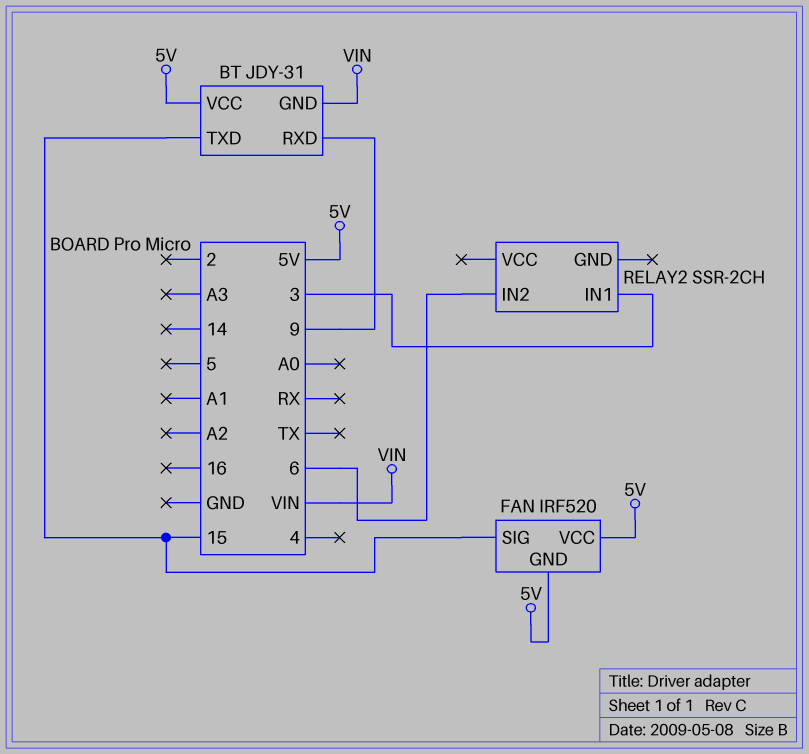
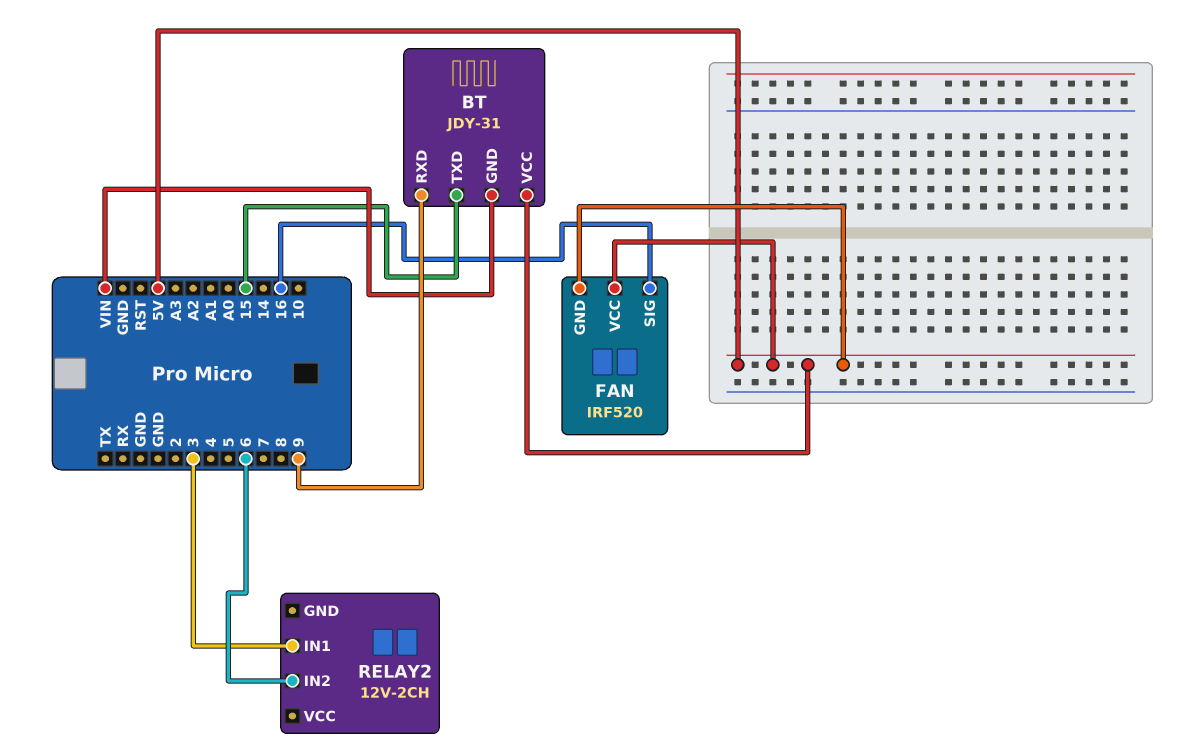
FAN pin SIG: 15 -> 16
RELAY2: SSR-2CH -> 12V-2CH

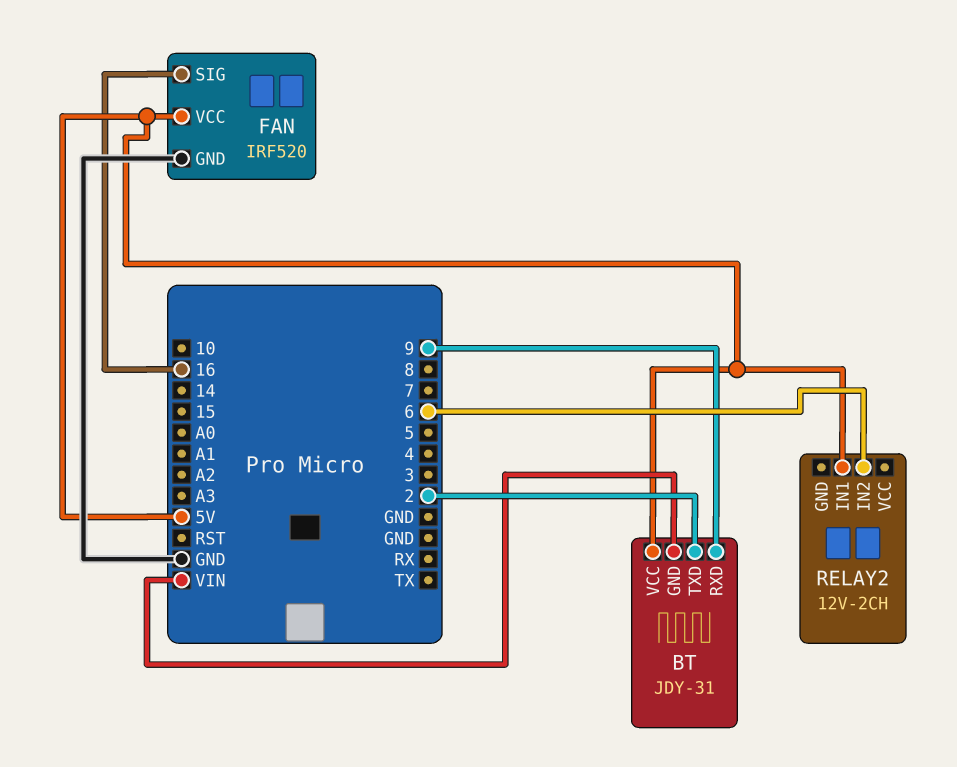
BT pin TXD: 15 -> 2
FAN pin GND: 5V -> GND
RELAY2 pin IN1: 3 -> 5V

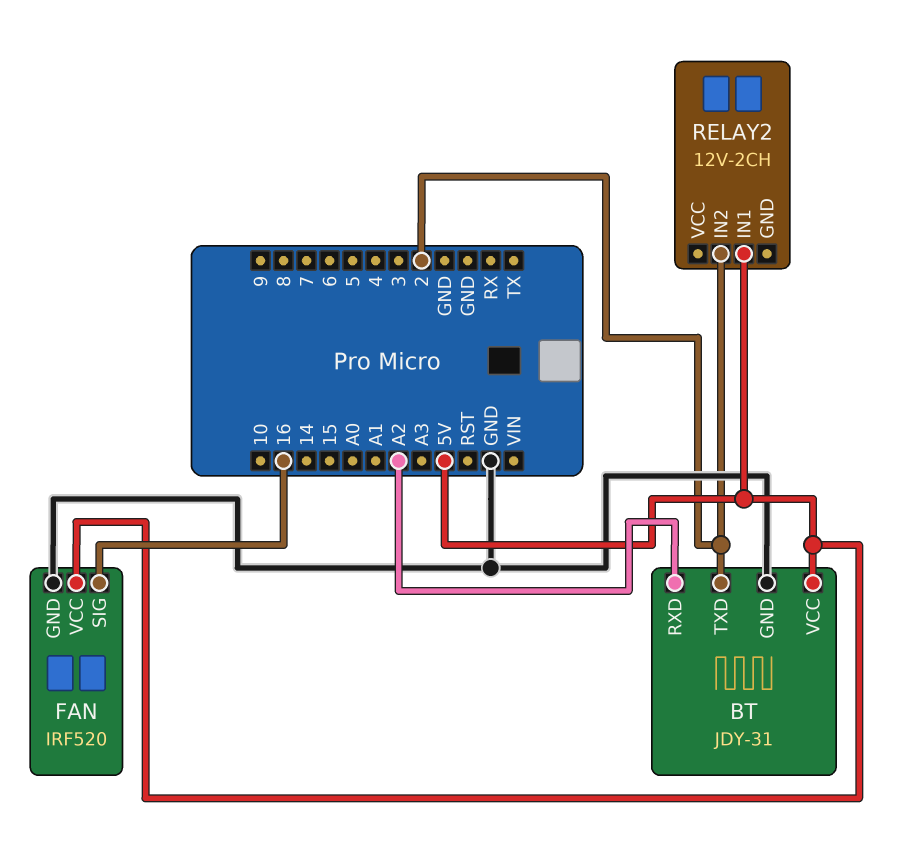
BT pin GND: VIN -> GND
BT pin RXD: 9 -> A2
RELAY2 pin IN2: 6 -> 2

